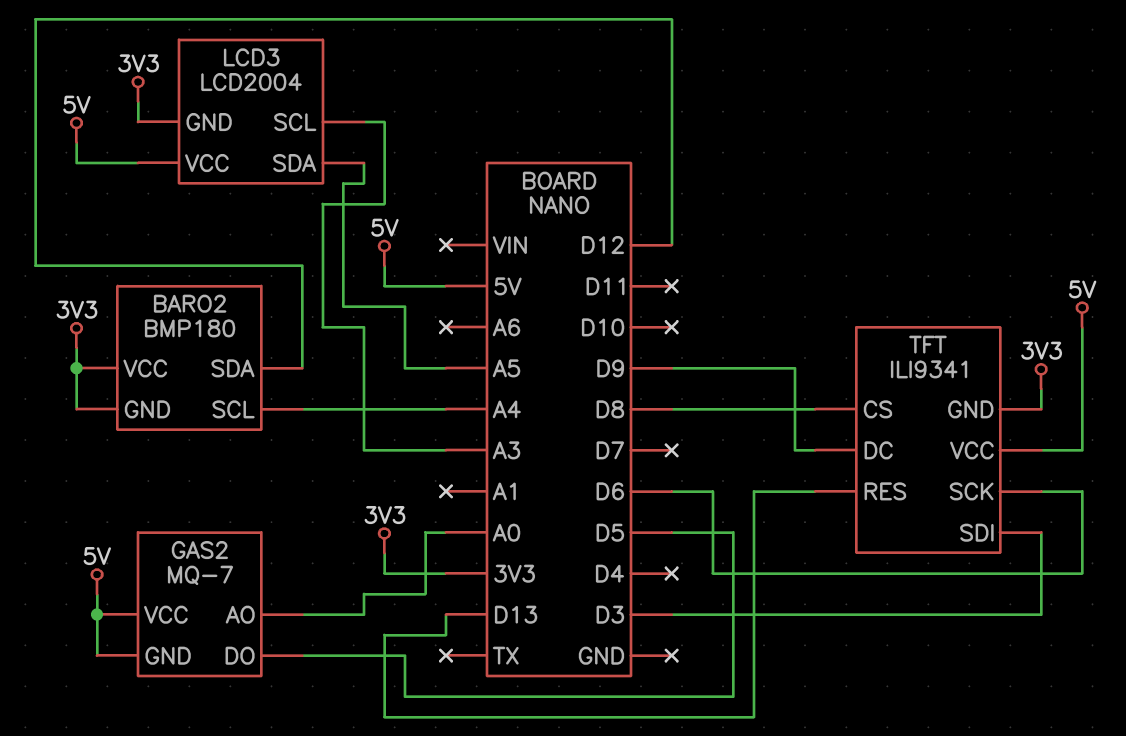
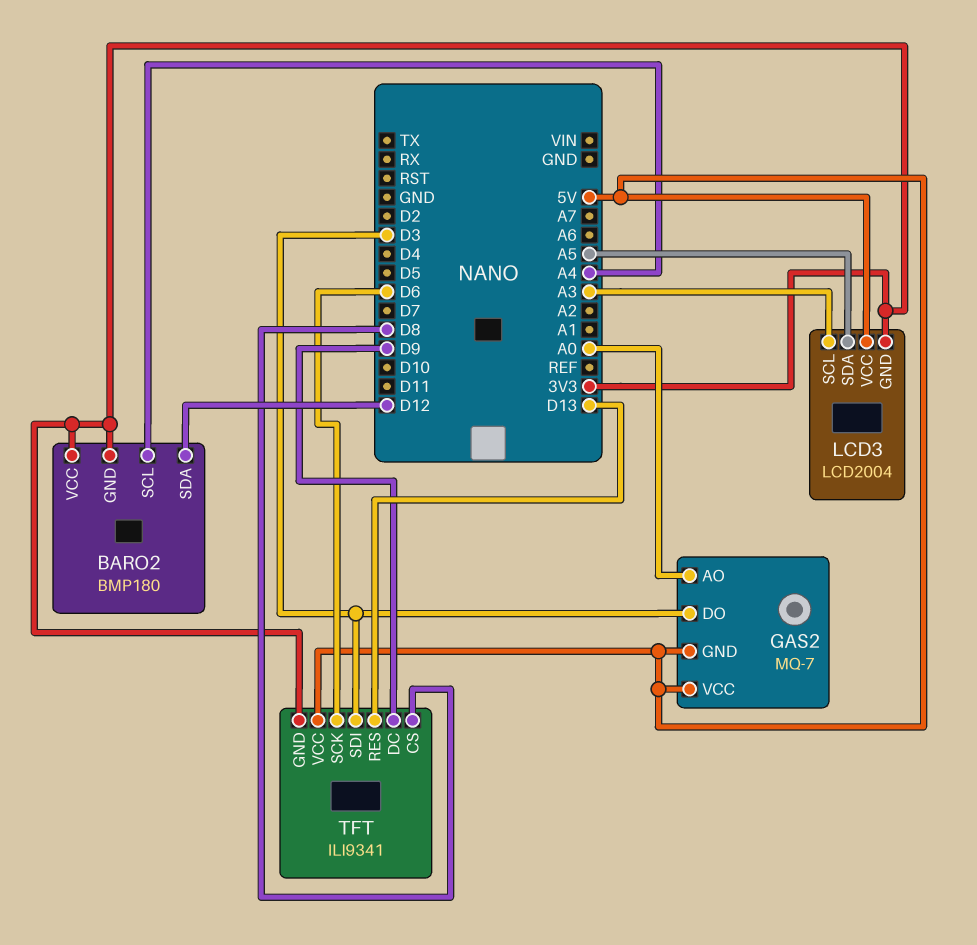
GAS2 pin DO: D5 -> D3

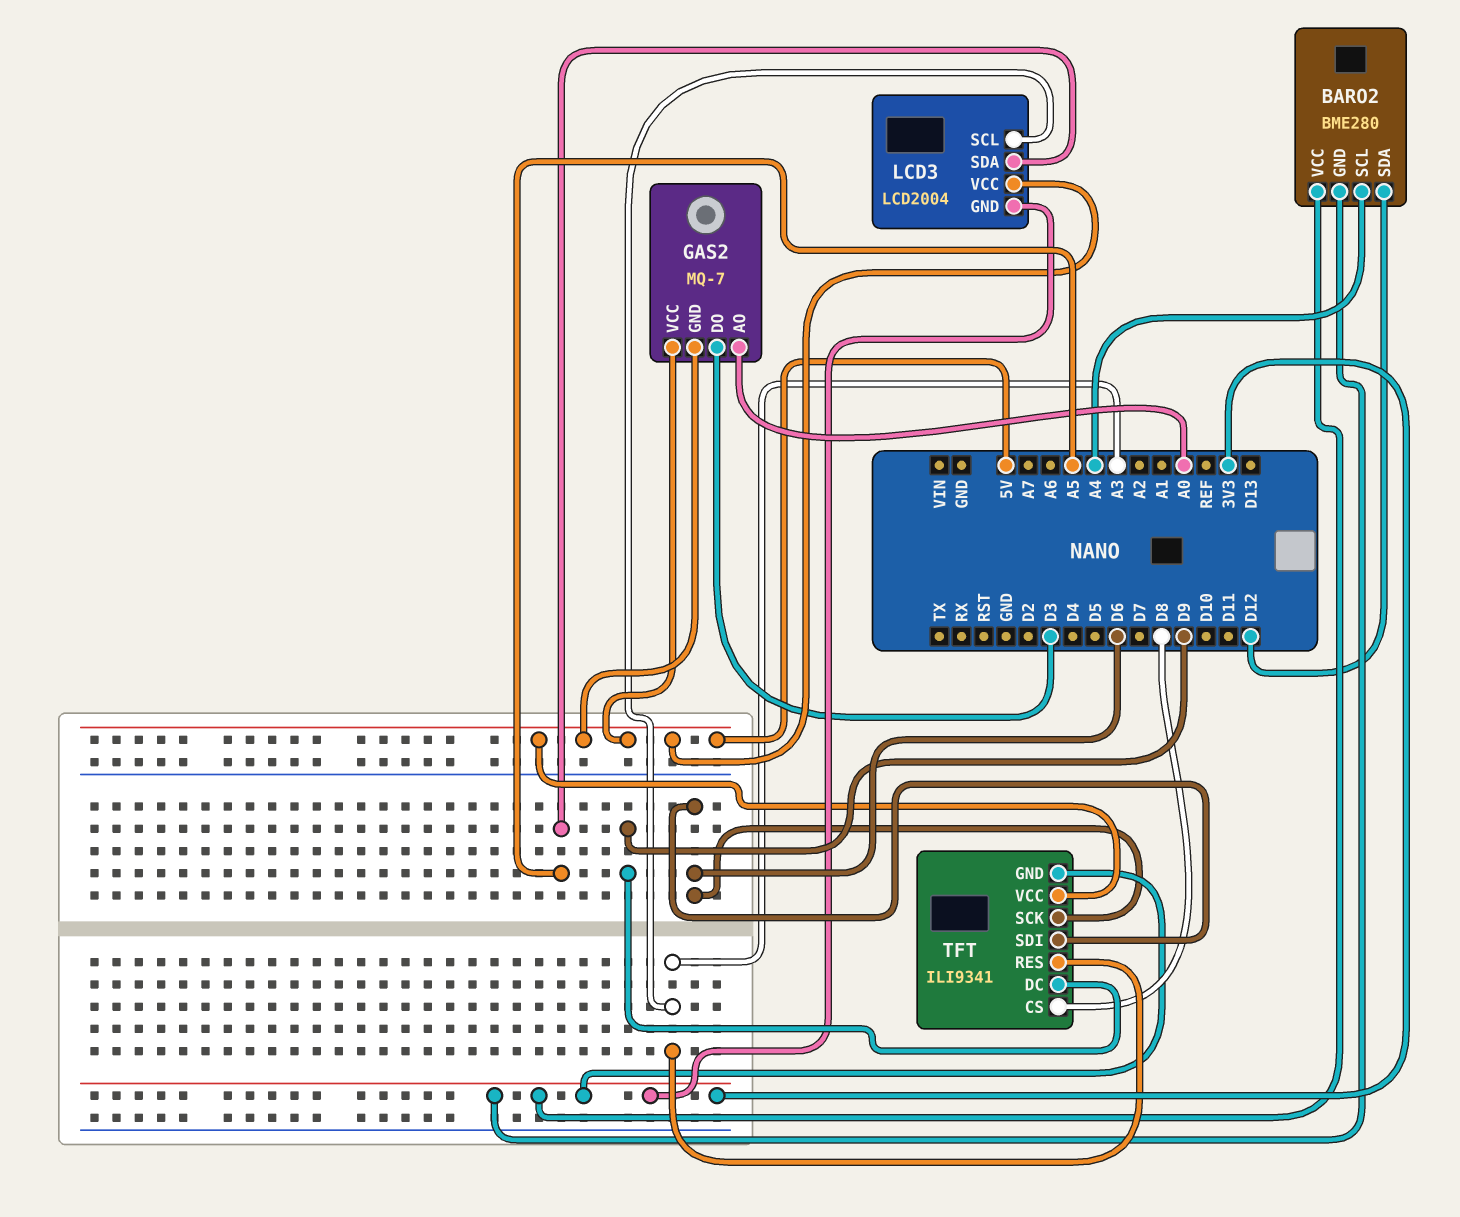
BARO2: BMP180 -> BME280
TFT pin RES: D13 -> A3
TFT pin SDI: D3 -> D6

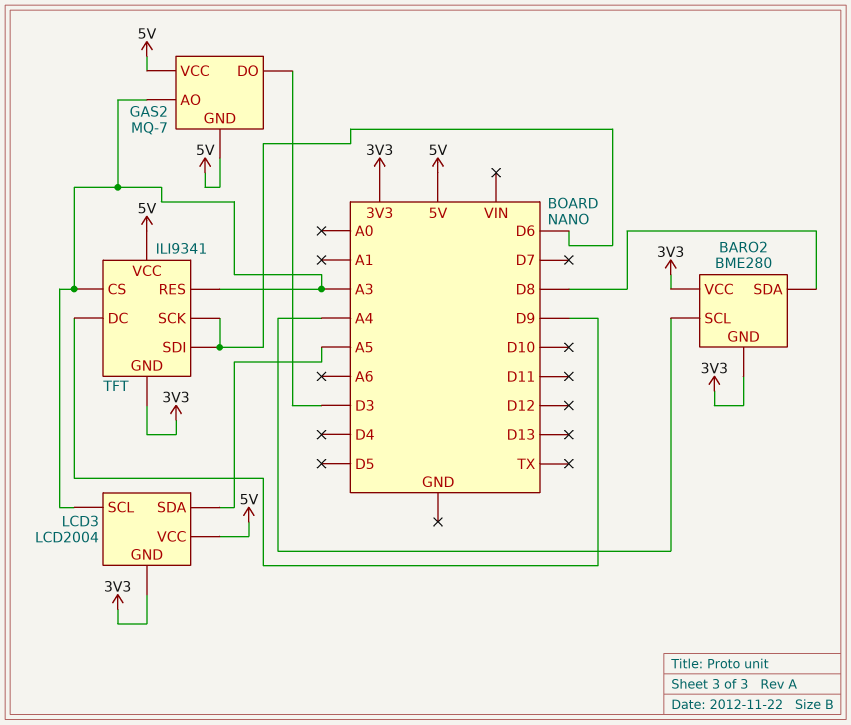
BARO2 pin SDA: D12 -> D8
GAS2 pin AO: A0 -> A3
TFT pin CS: D8 -> A3

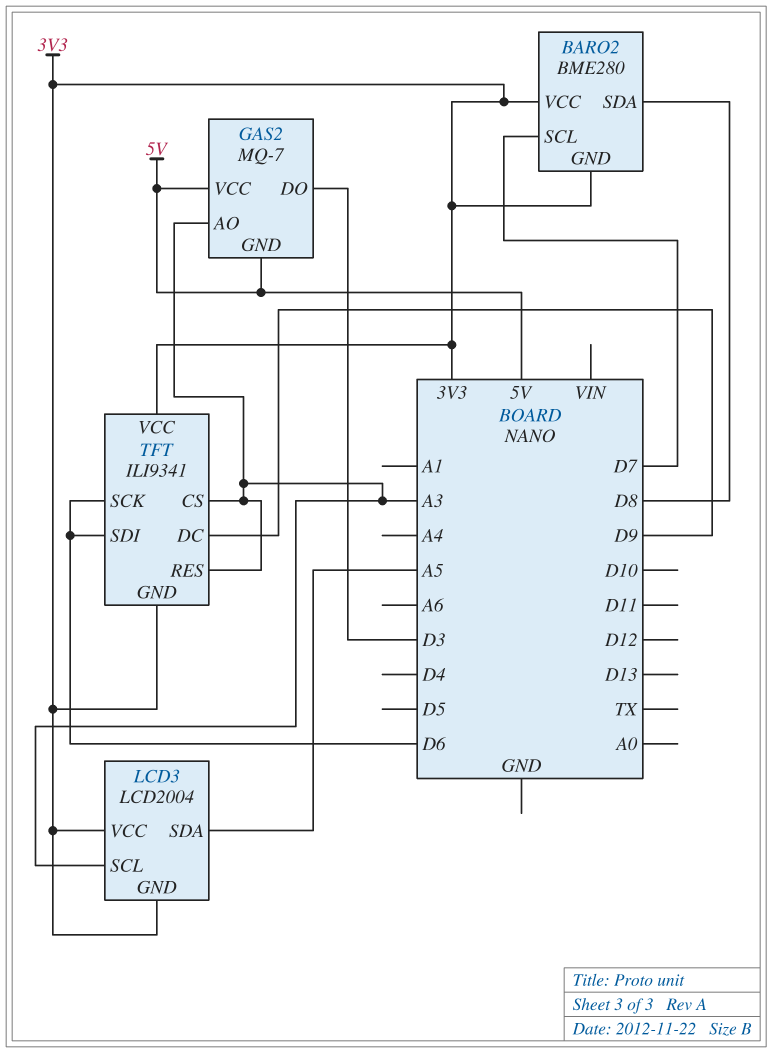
BARO2 pin SCL: A4 -> D7
LCD3 pin VCC: 5V -> 3V3
TFT pin VCC: 5V -> 3V3

